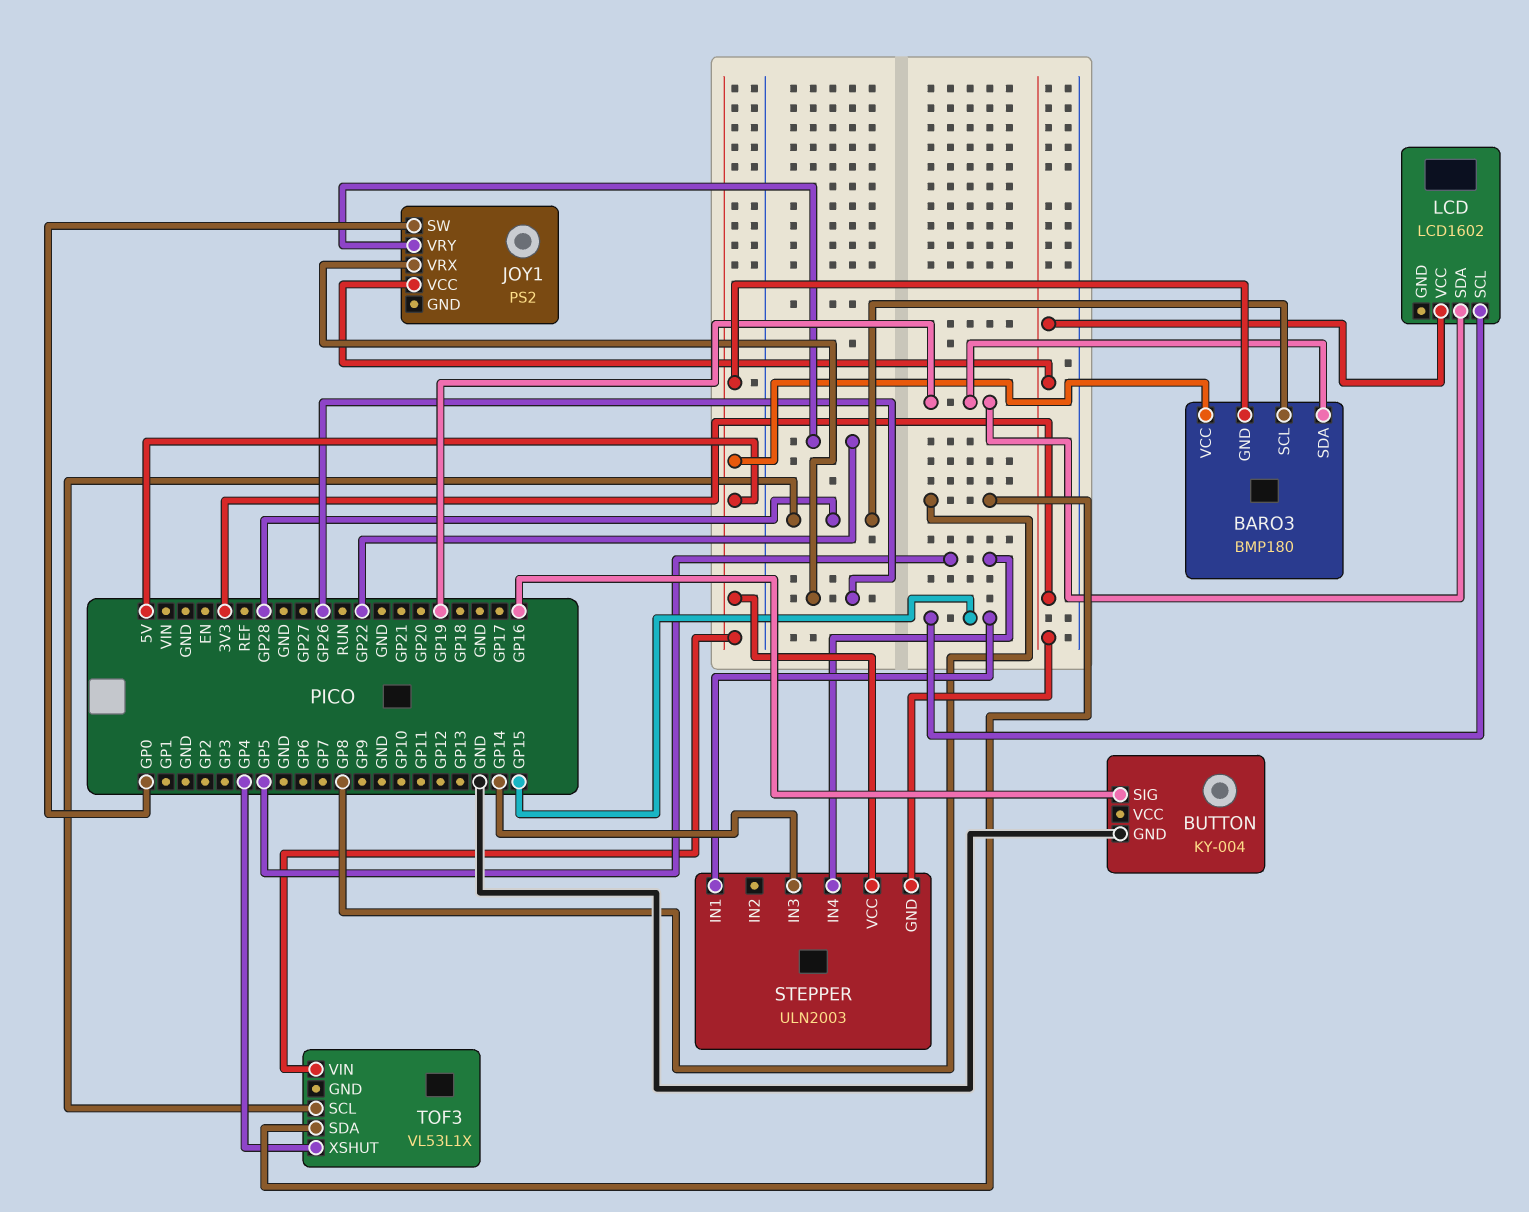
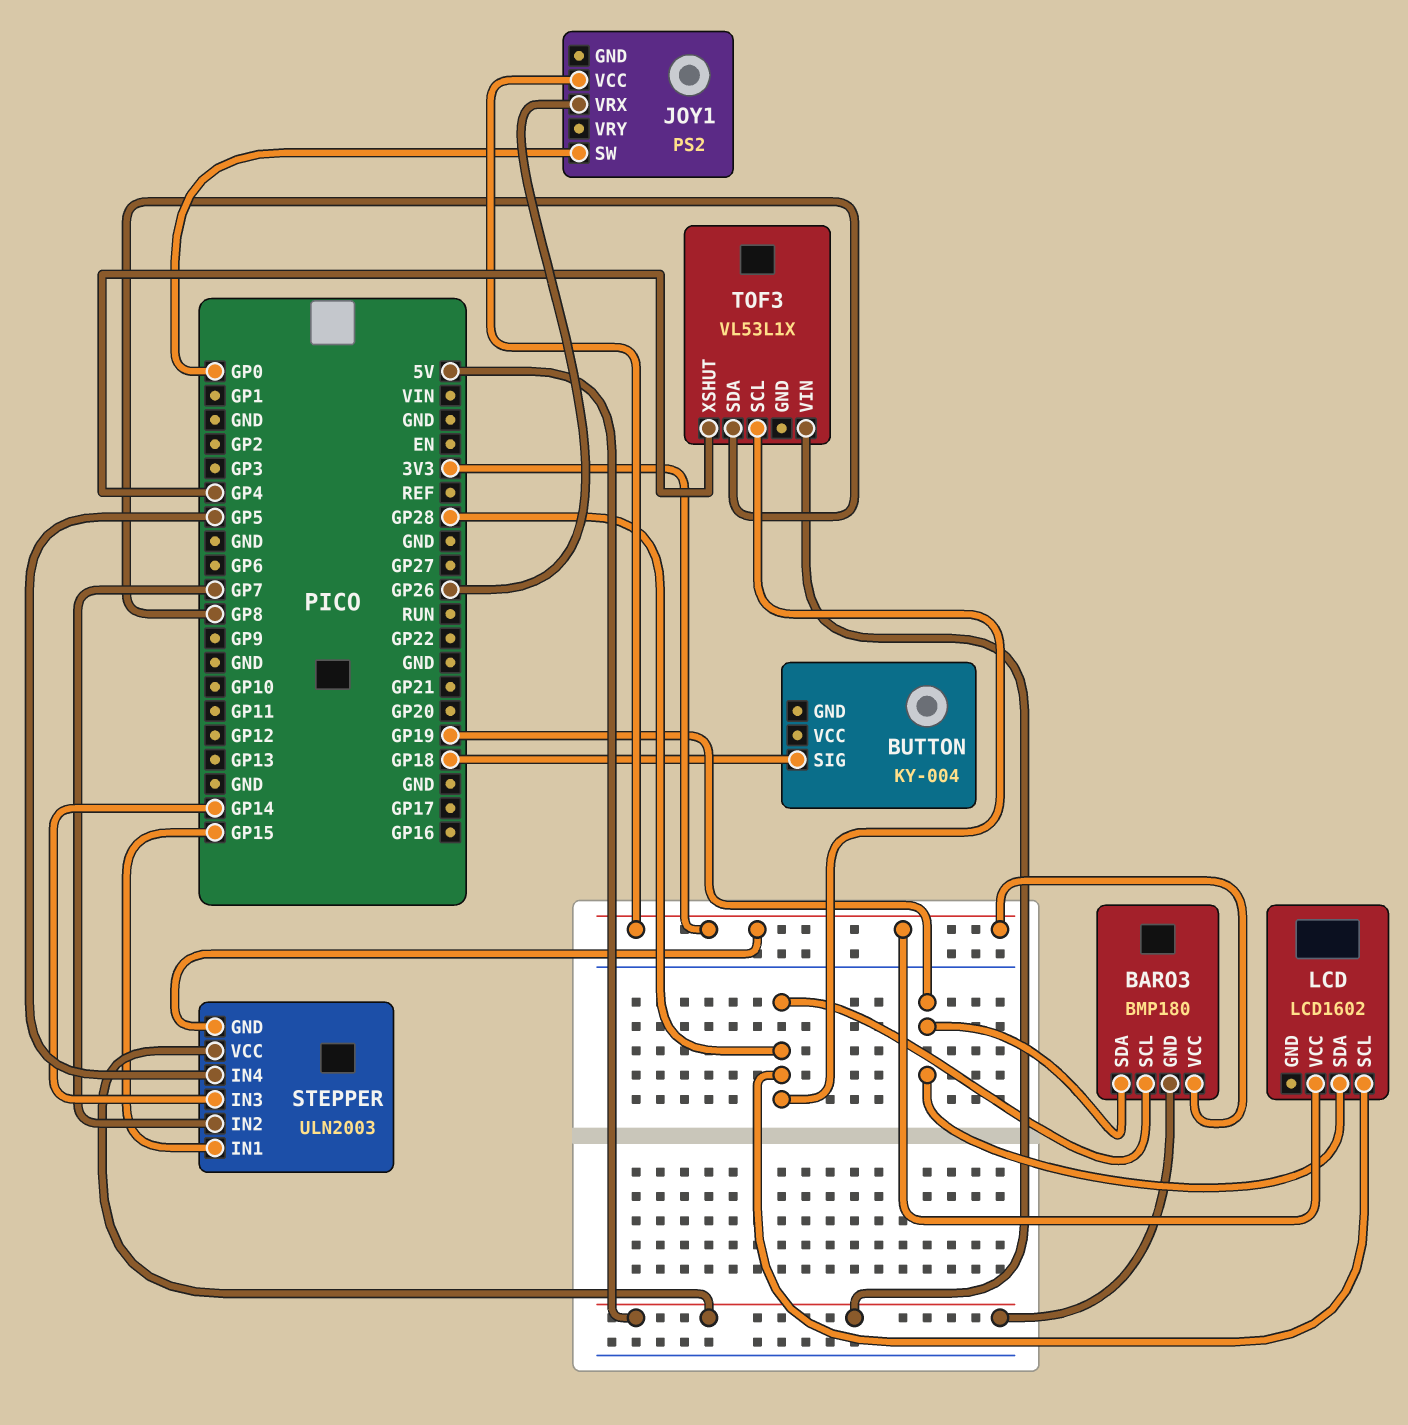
BARO3 pin VCC: 5V -> 3V3
BUTTON pin GND: GND -> none
BUTTON pin SIG: GP16 -> GP18
JOY1 pin VRY: GP22 -> none
LCD pin SCL: GP15 -> GP28
STEPPER pin IN2: none -> GP7

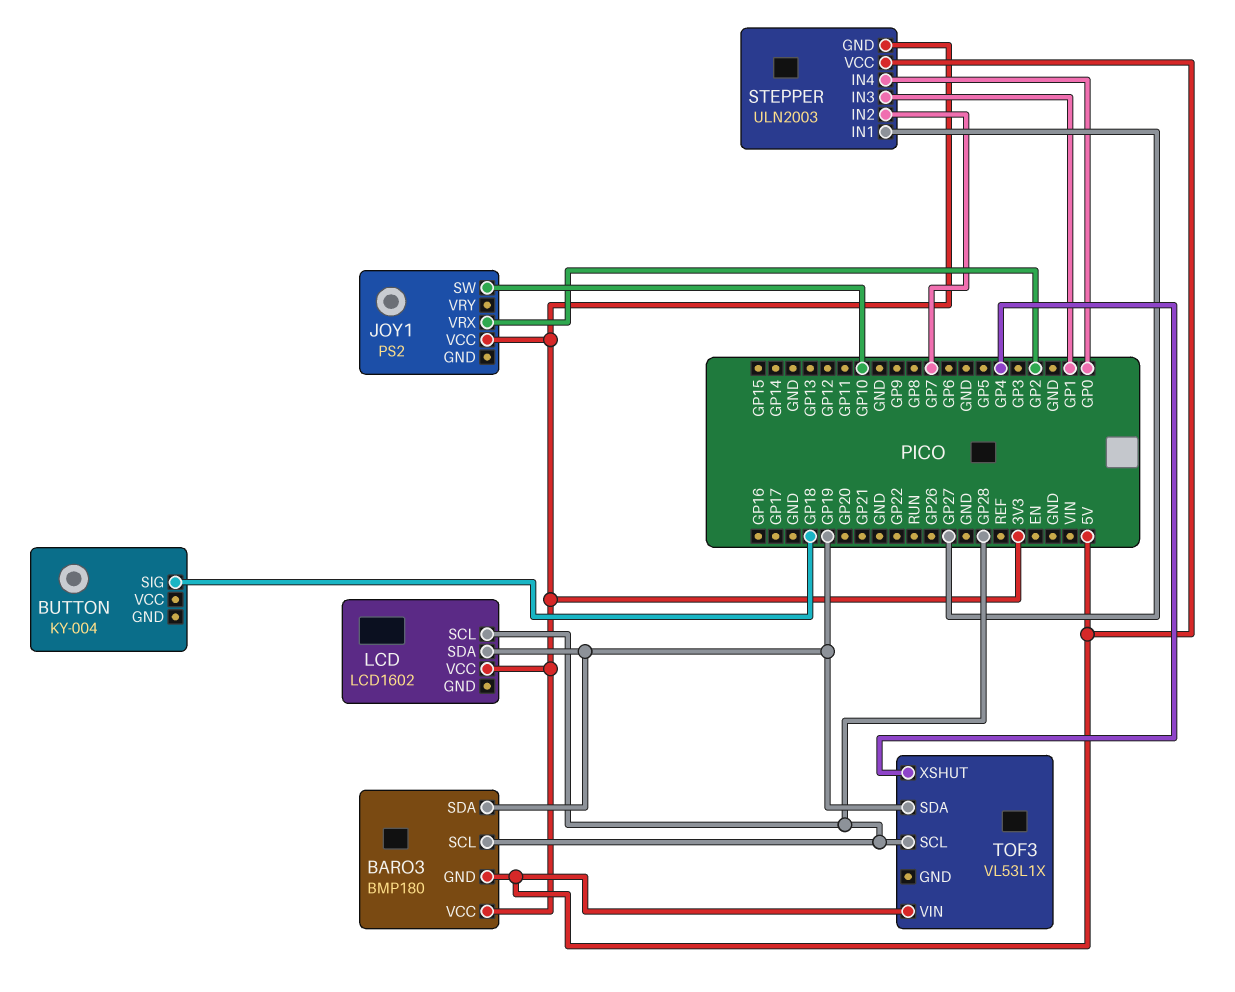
JOY1 pin SW: GP0 -> GP10
JOY1 pin VRX: GP26 -> GP2
STEPPER pin IN1: GP15 -> GP27
STEPPER pin IN3: GP14 -> GP1
STEPPER pin IN4: GP5 -> GP0
TOF3 pin SDA: GP8 -> GP19

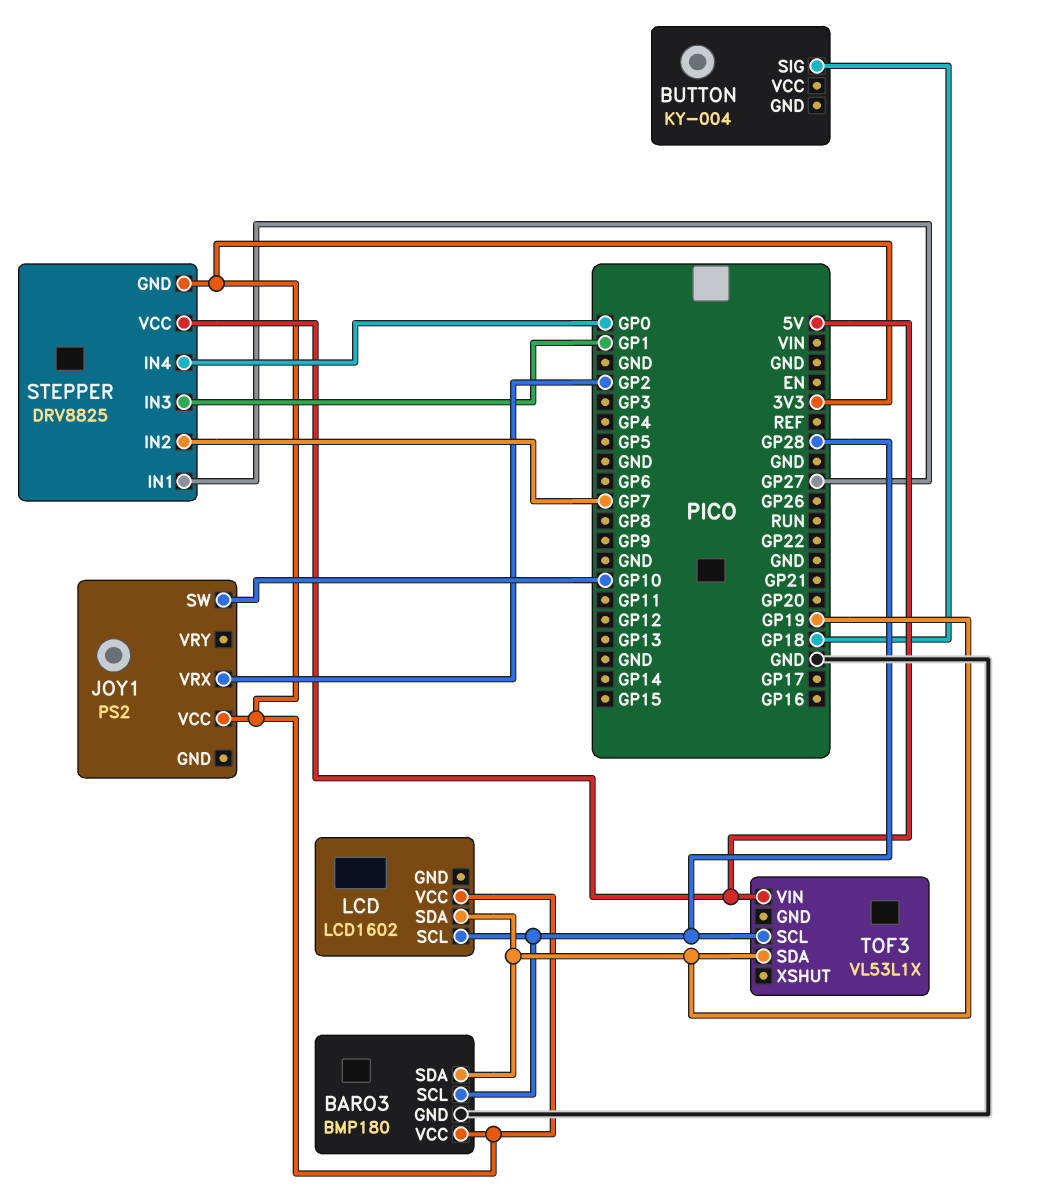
BARO3 pin GND: 5V -> GND
STEPPER: ULN2003 -> DRV8825
TOF3 pin XSHUT: GP4 -> none

